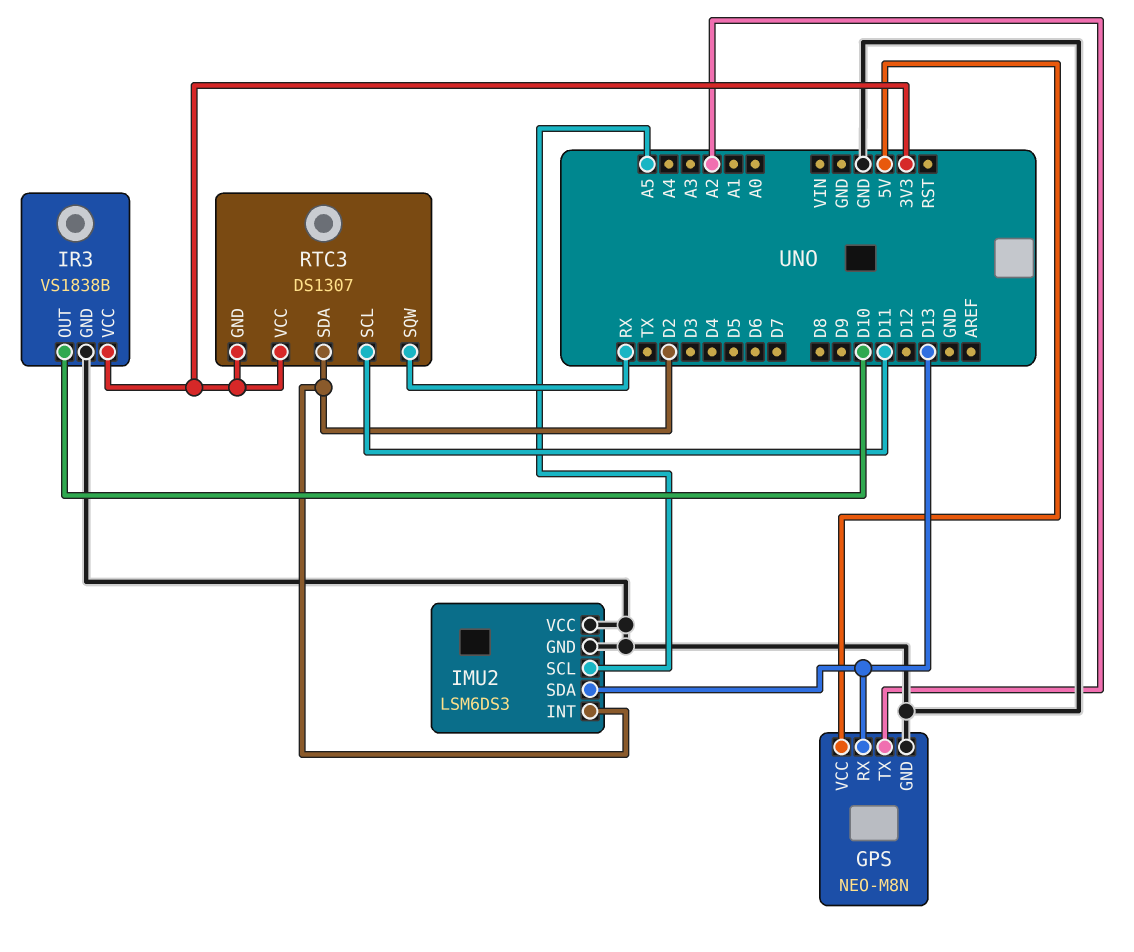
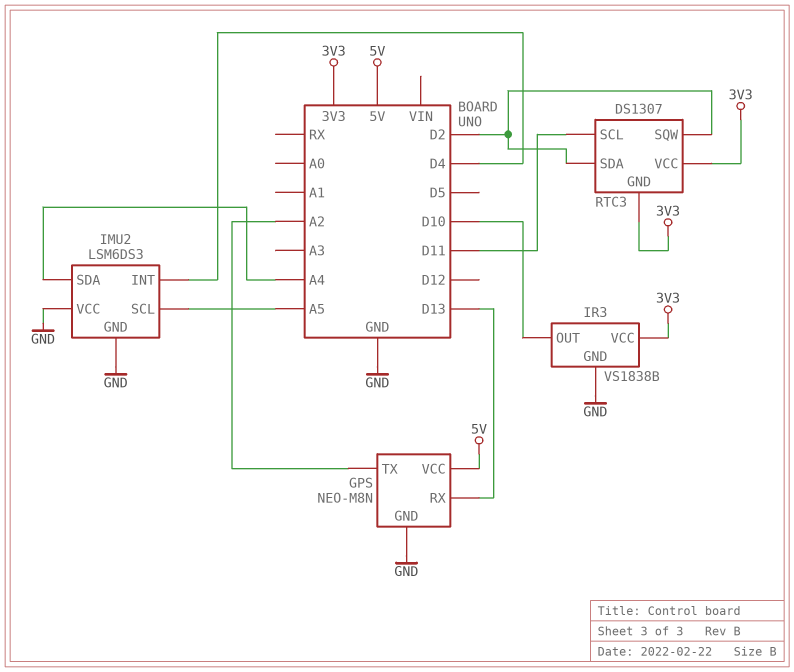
IMU2 pin INT: D2 -> D4
IMU2 pin SDA: D13 -> A4
RTC3 pin SQW: RX -> D2

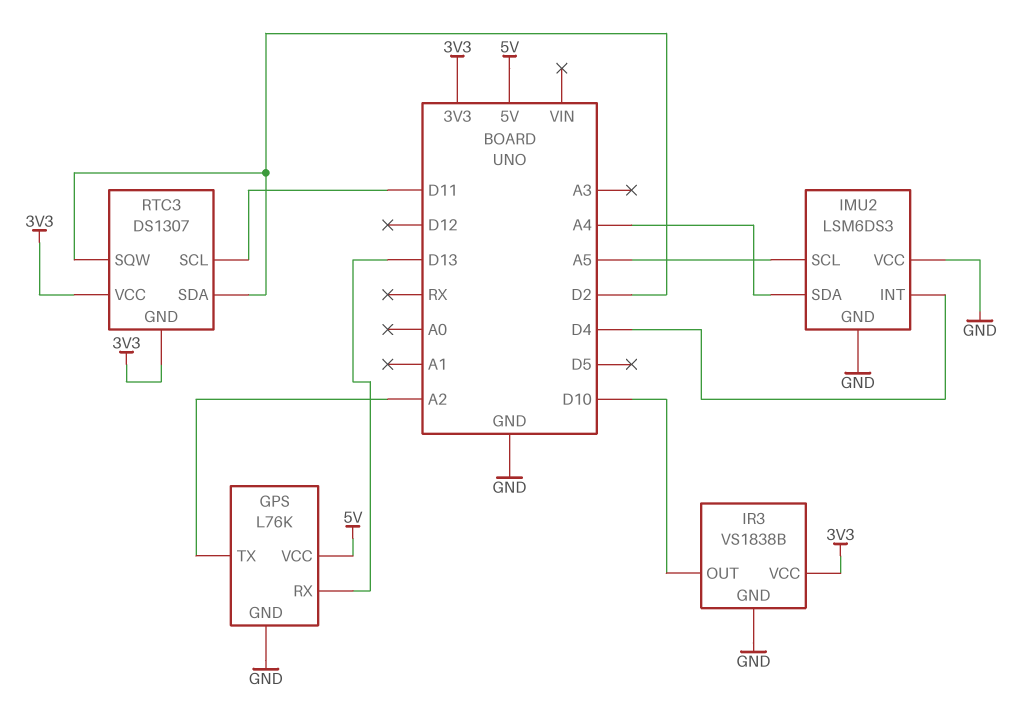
GPS: NEO-M8N -> L76K

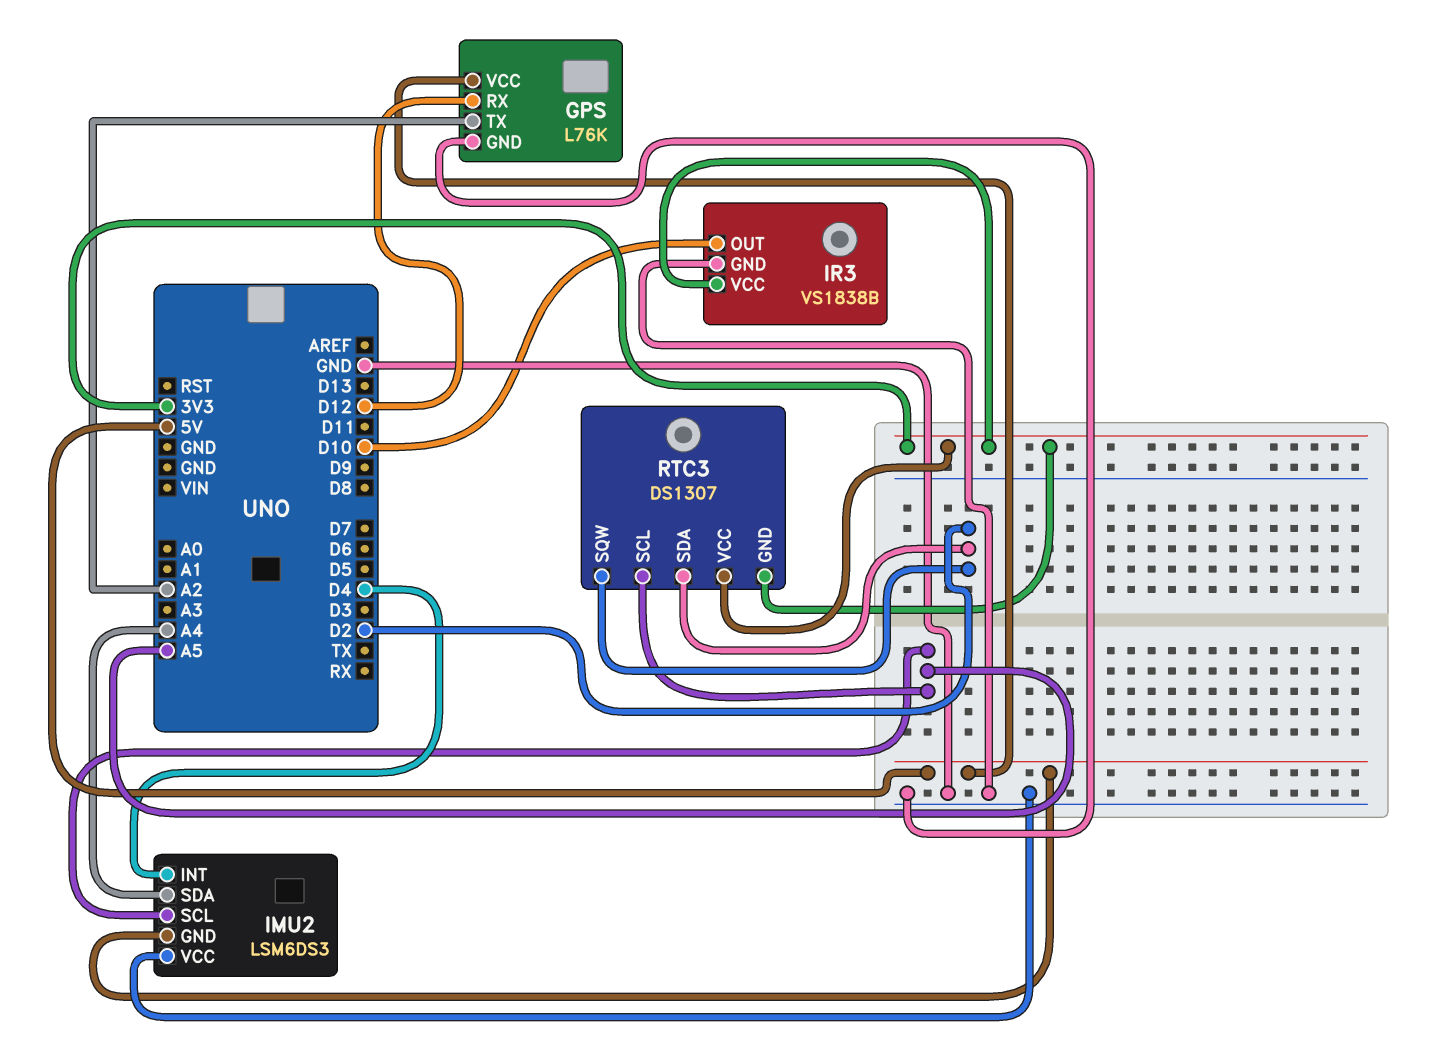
GPS pin RX: D13 -> D12
IMU2 pin GND: GND -> 5V
RTC3 pin SCL: D11 -> A5

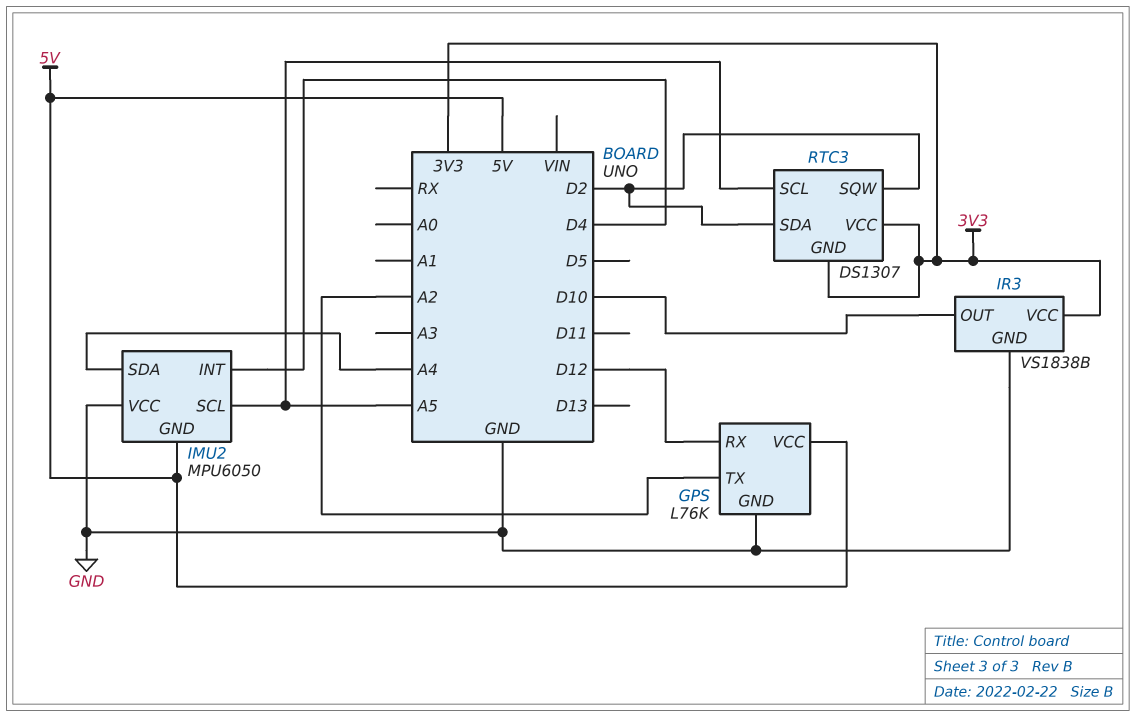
IMU2: LSM6DS3 -> MPU6050

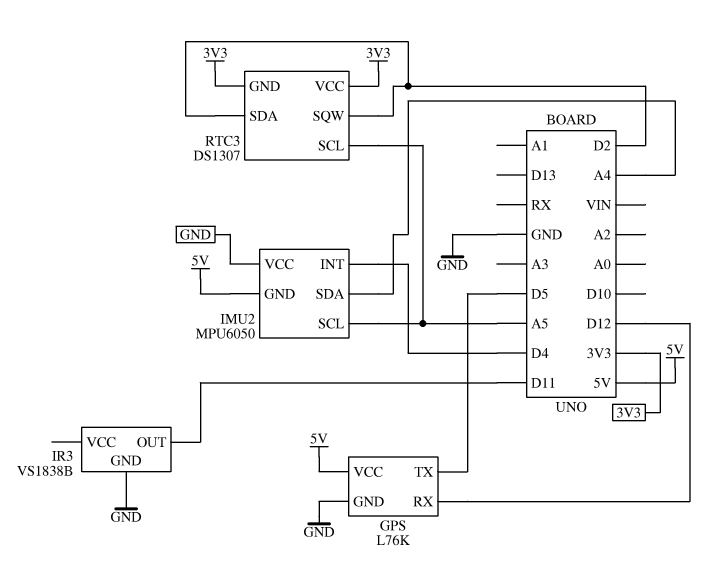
GPS pin TX: A2 -> D5
IR3 pin OUT: D10 -> D11
IR3 pin VCC: 3V3 -> none

